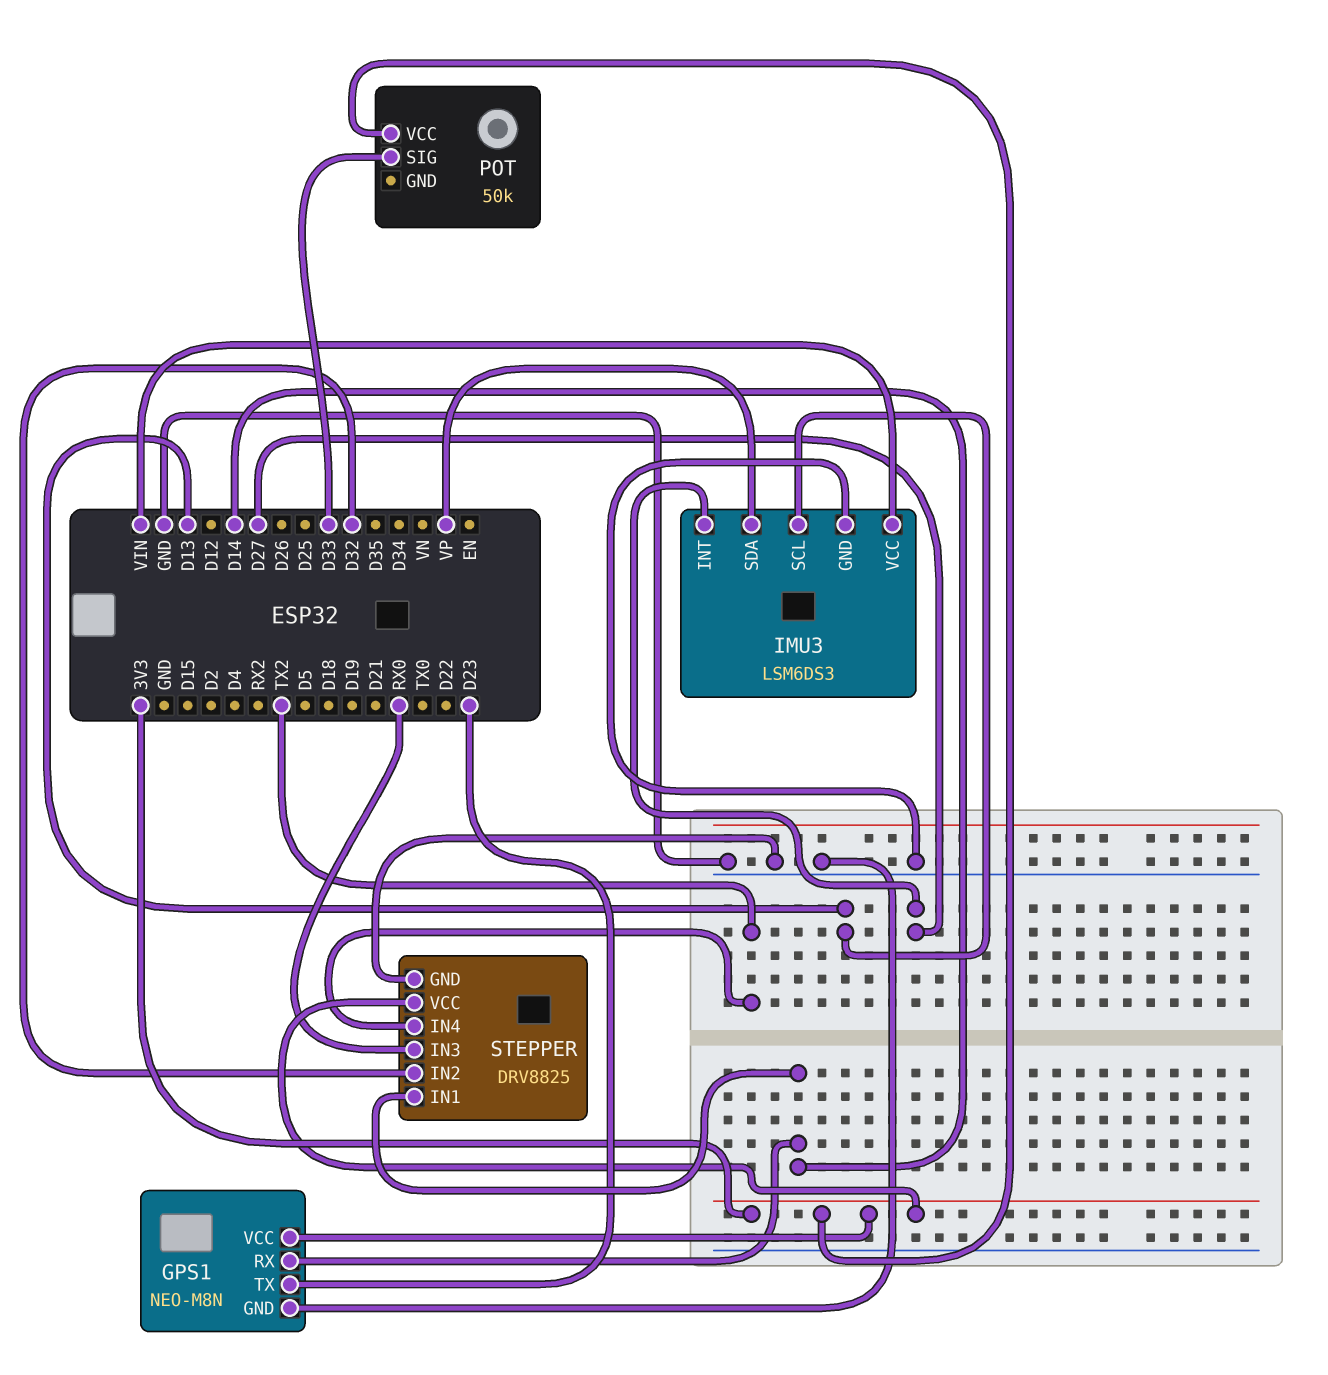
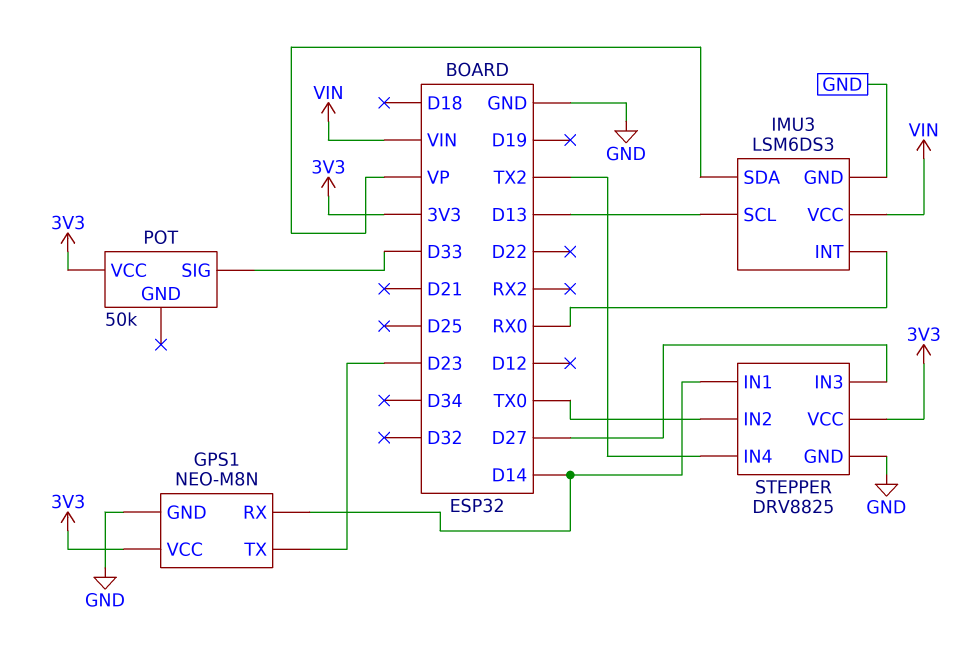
IMU3 pin INT: D27 -> RX0
STEPPER pin IN2: D32 -> TX0
STEPPER pin IN3: RX0 -> D27

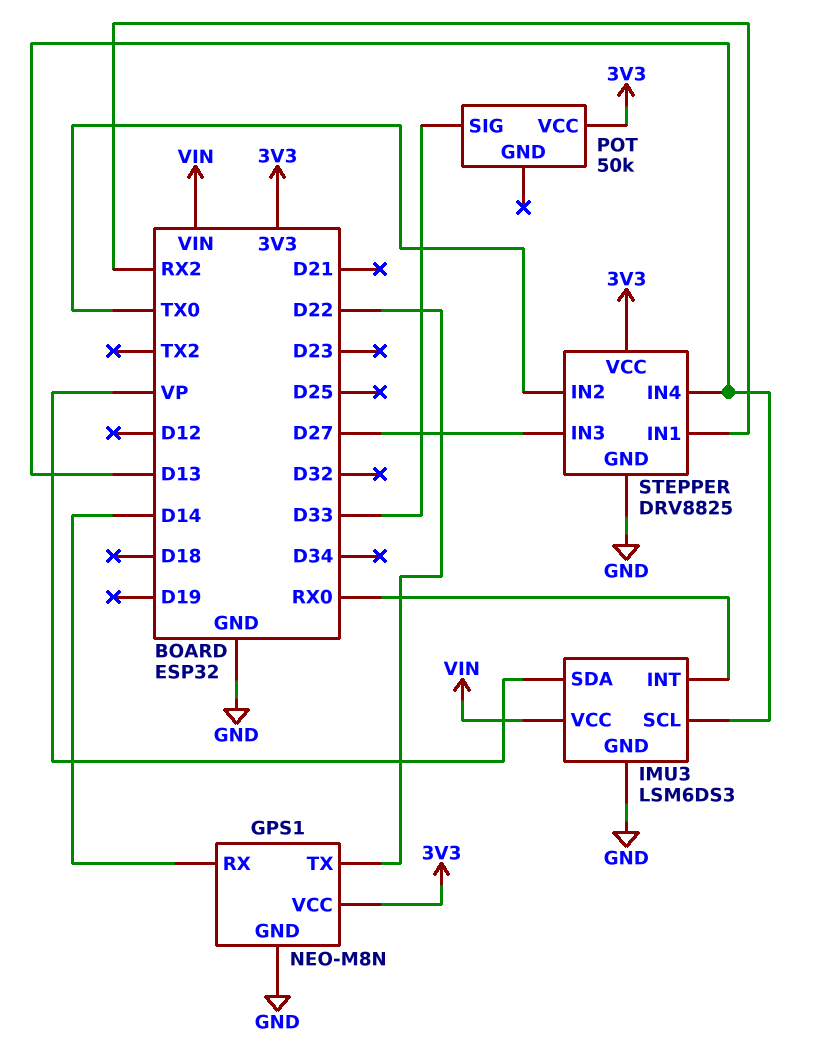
GPS1 pin TX: D23 -> D22
STEPPER pin IN1: D14 -> RX2
STEPPER pin IN4: TX2 -> D13

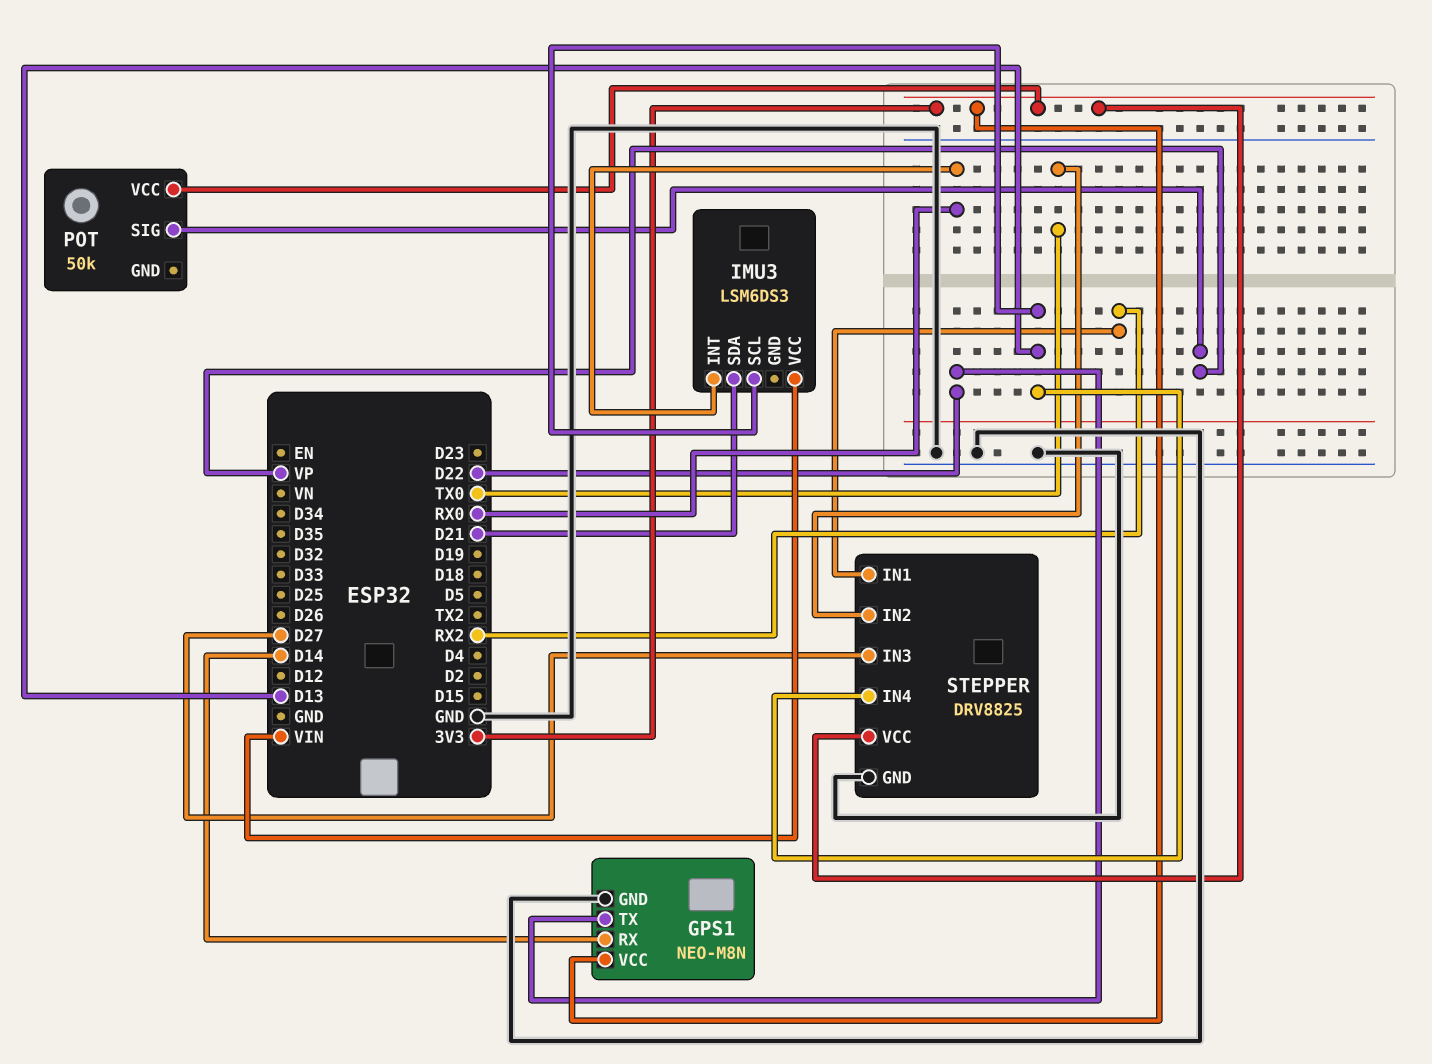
IMU3 pin GND: GND -> none
IMU3 pin SDA: VP -> D21
POT pin SIG: D33 -> VP

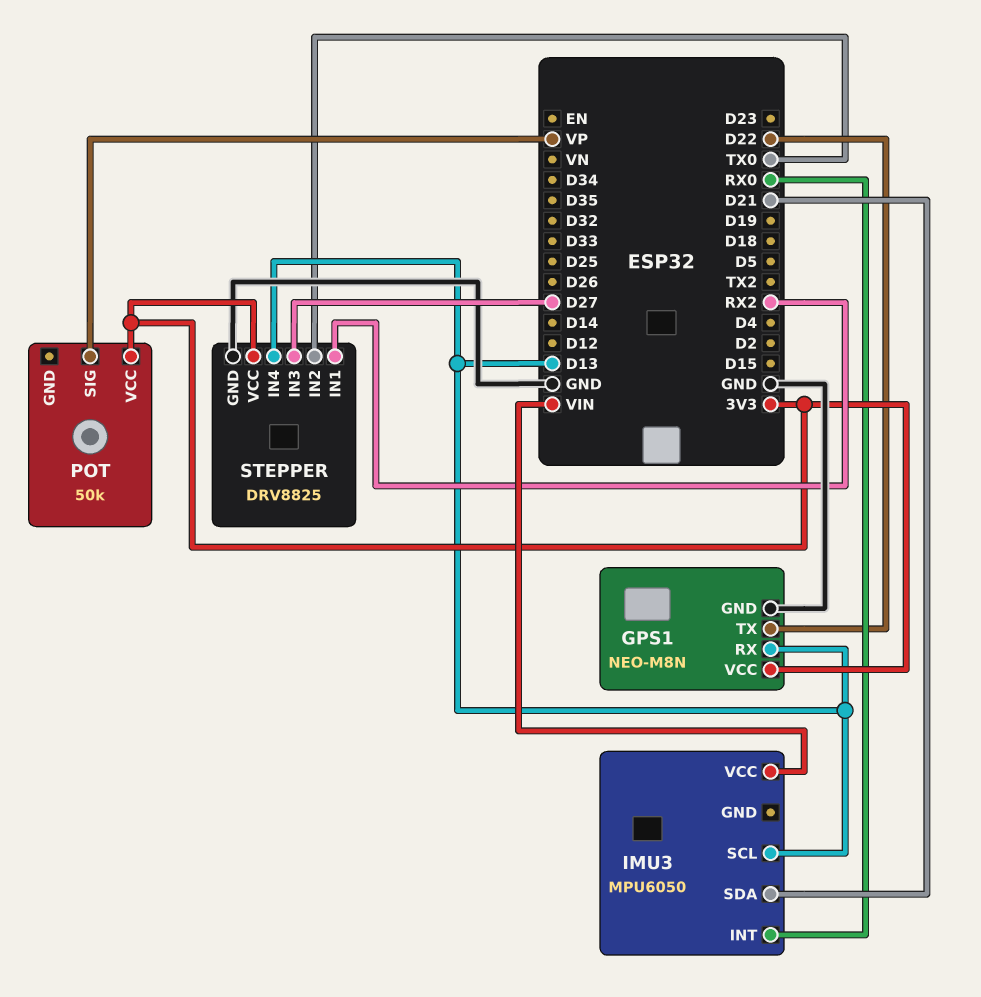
GPS1 pin RX: D14 -> D13
IMU3: LSM6DS3 -> MPU6050

